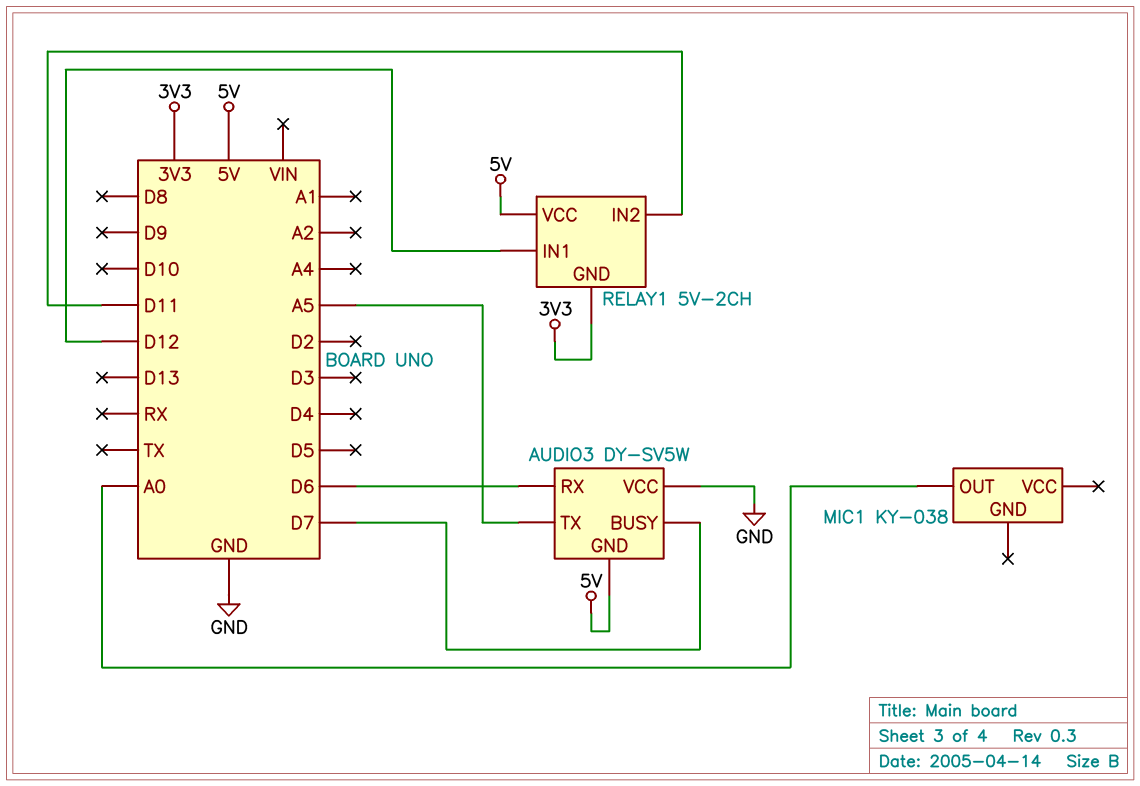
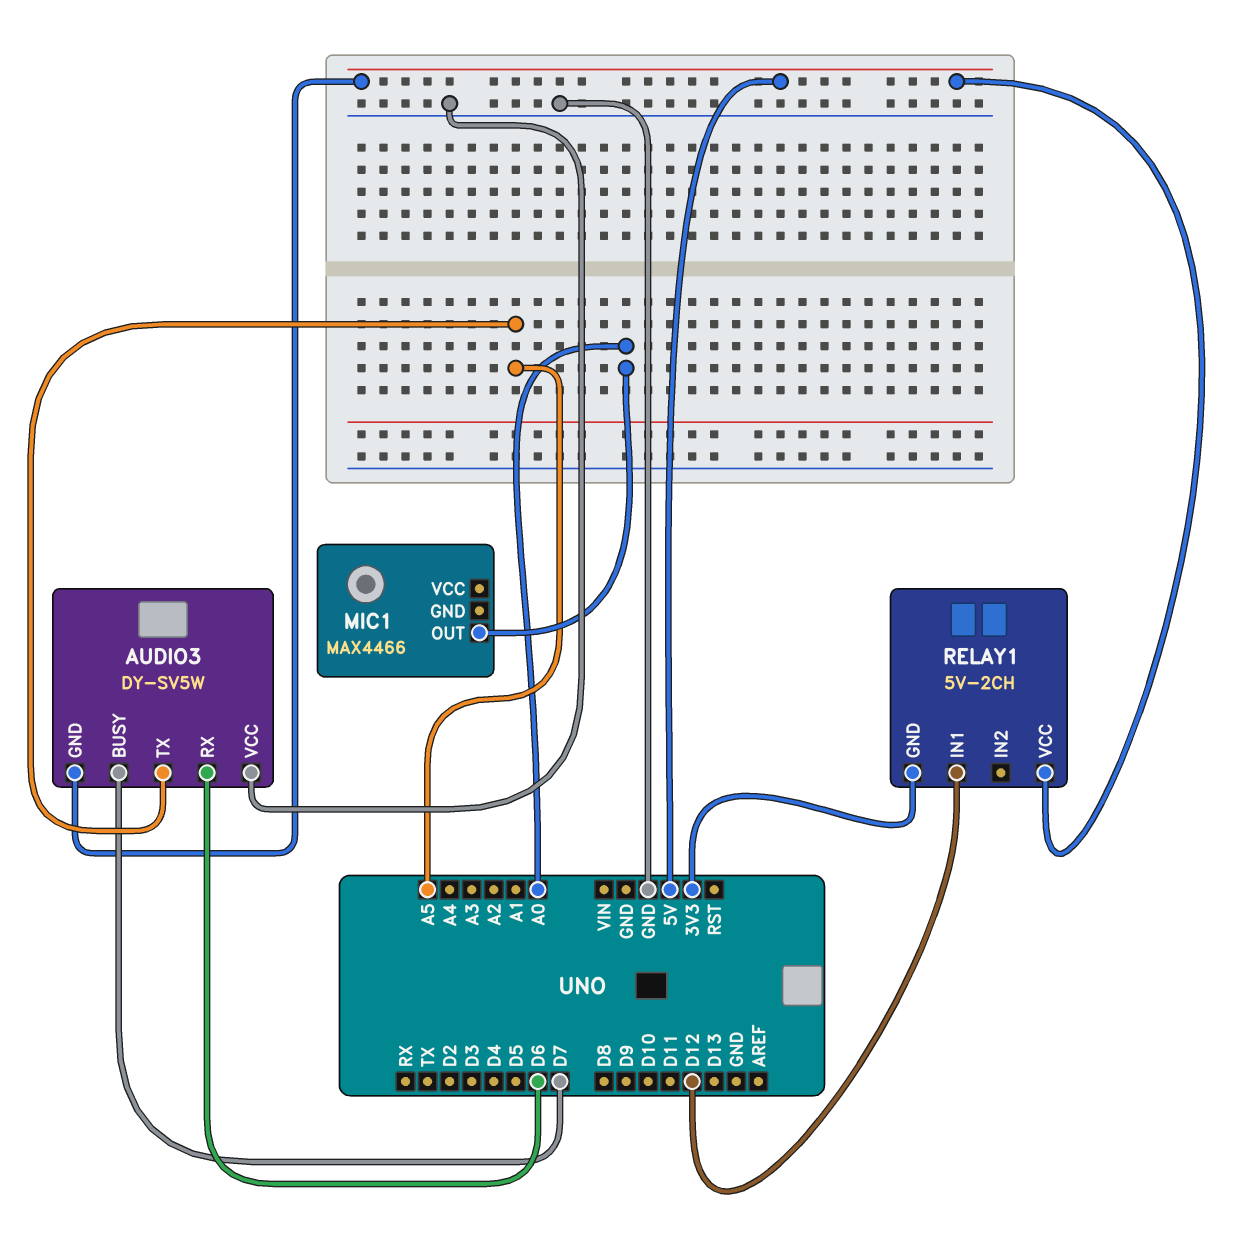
MIC1: KY-038 -> MAX4466
RELAY1 pin IN2: D11 -> none

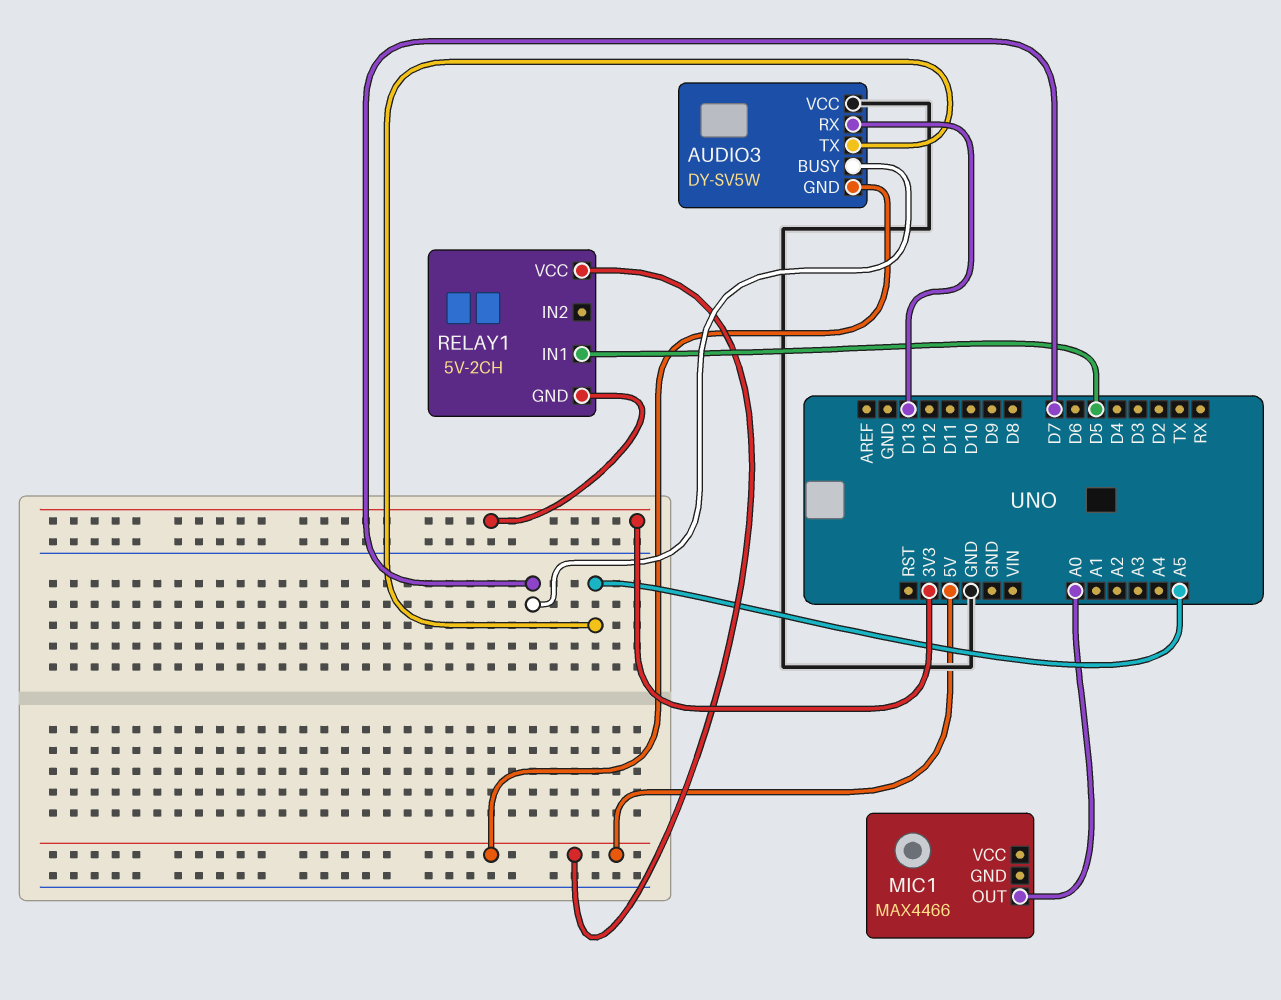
AUDIO3 pin RX: D6 -> D13
RELAY1 pin IN1: D12 -> D5

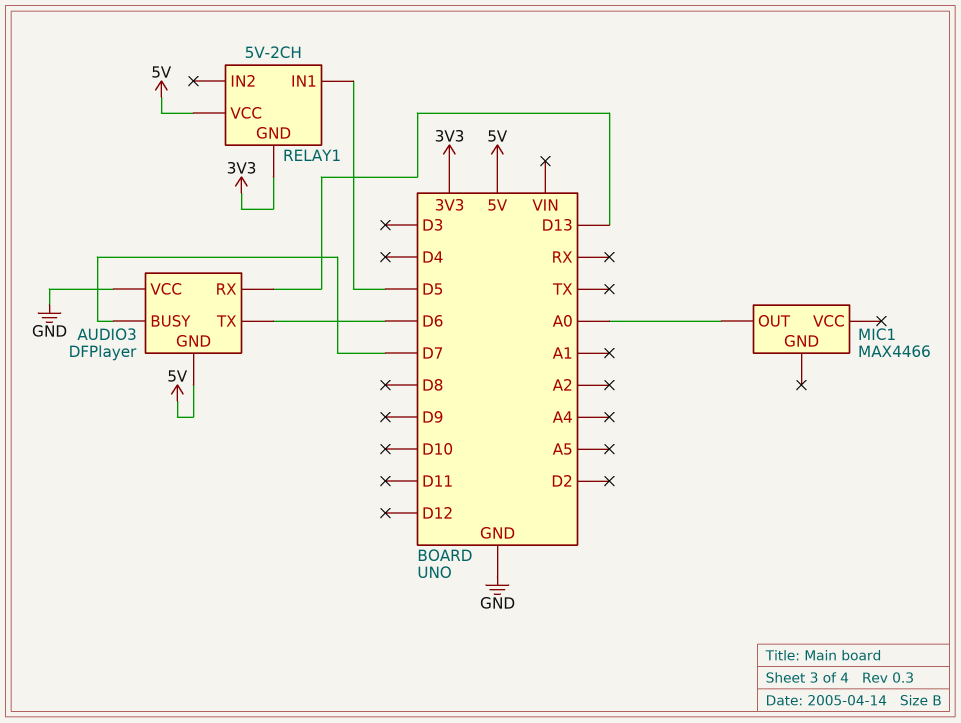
AUDIO3: DY-SV5W -> DFPlayer
AUDIO3 pin TX: A5 -> D6

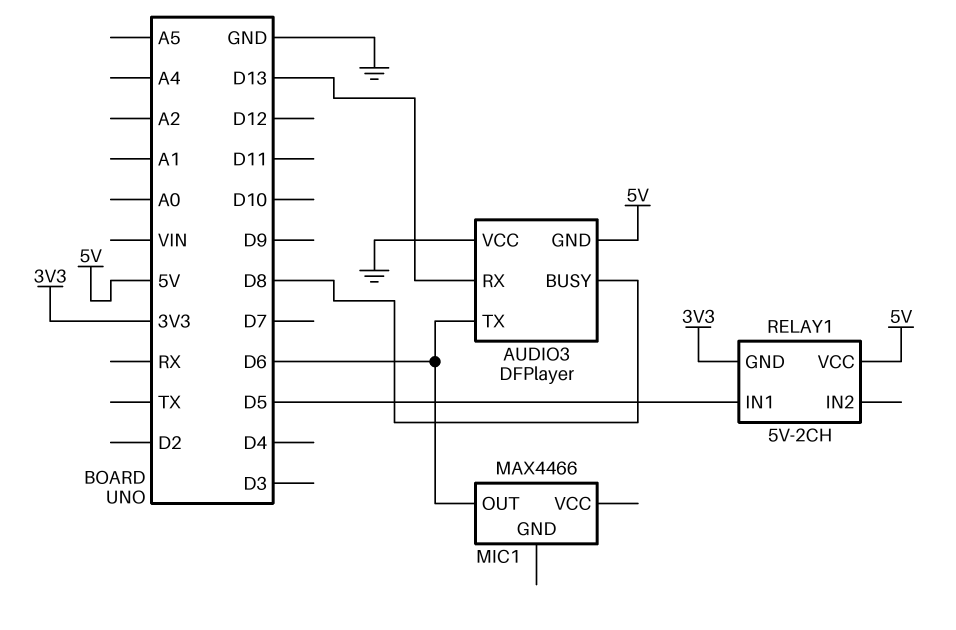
AUDIO3 pin BUSY: D7 -> D8
MIC1 pin OUT: A0 -> D6

